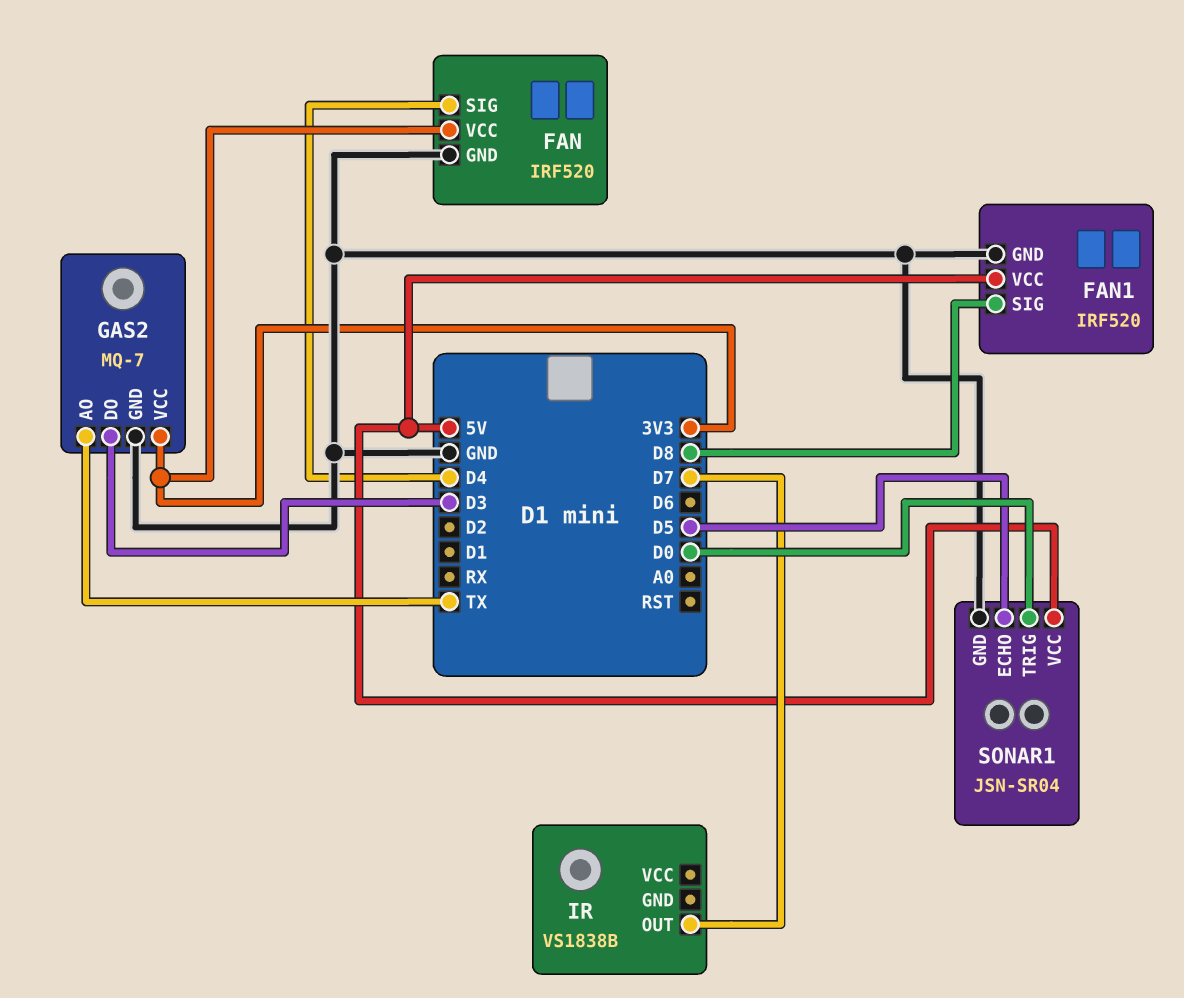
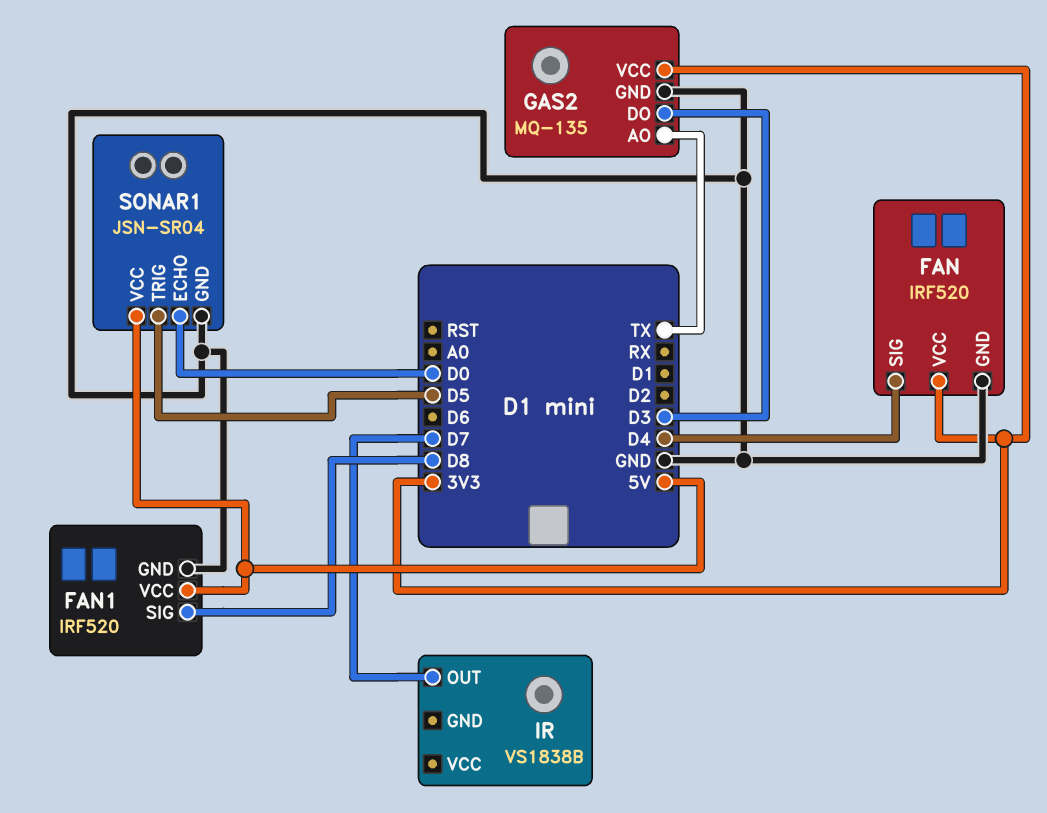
GAS2: MQ-7 -> MQ-135
SONAR1 pin ECHO: D5 -> D0
SONAR1 pin TRIG: D0 -> D5

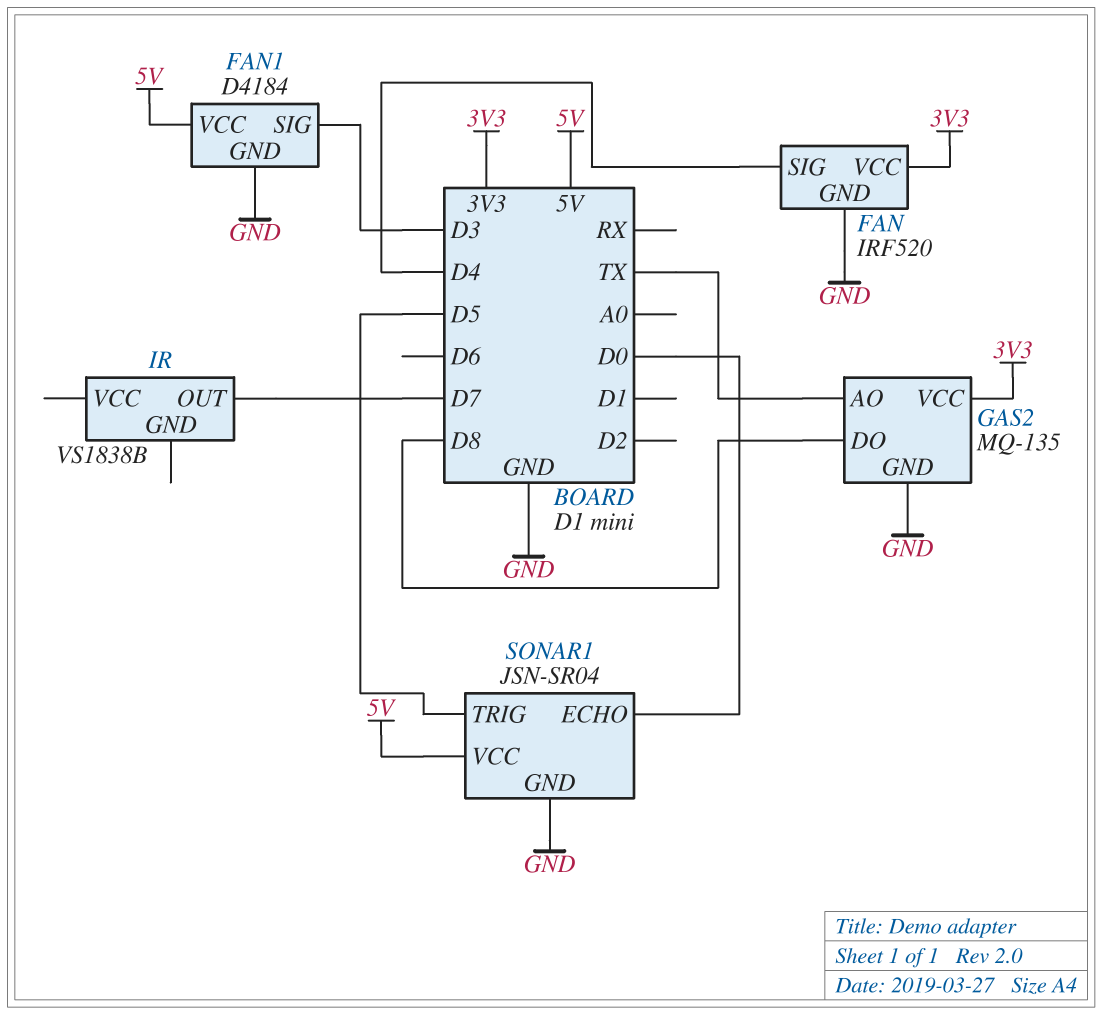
FAN1: IRF520 -> D4184
FAN1 pin SIG: D8 -> D3
GAS2 pin DO: D3 -> D8

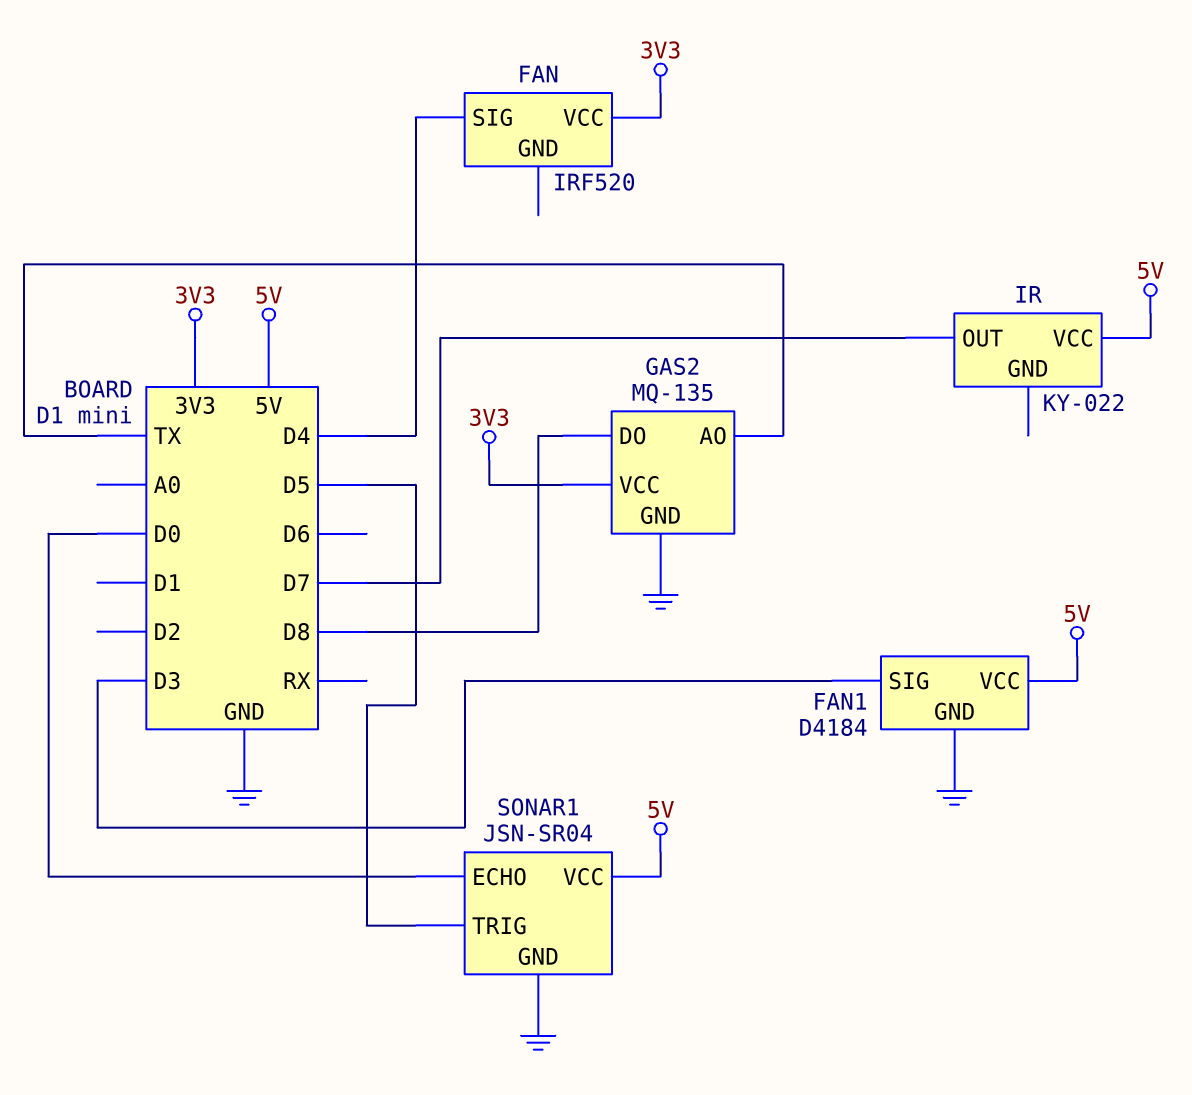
FAN pin GND: GND -> none
IR: VS1838B -> KY-022
IR pin VCC: none -> 5V

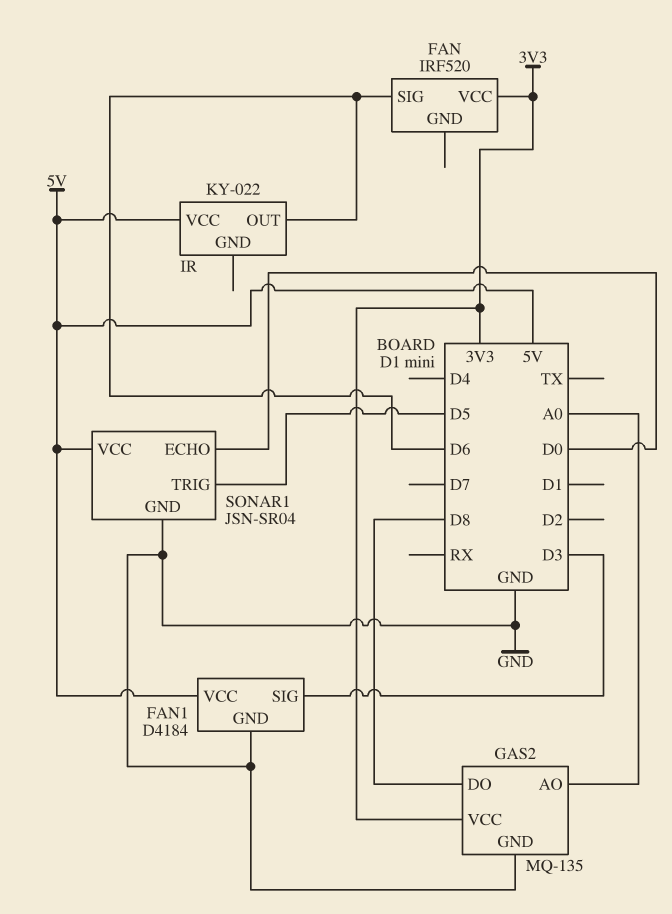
FAN pin SIG: D4 -> D6
GAS2 pin AO: TX -> A0
IR pin OUT: D7 -> D6

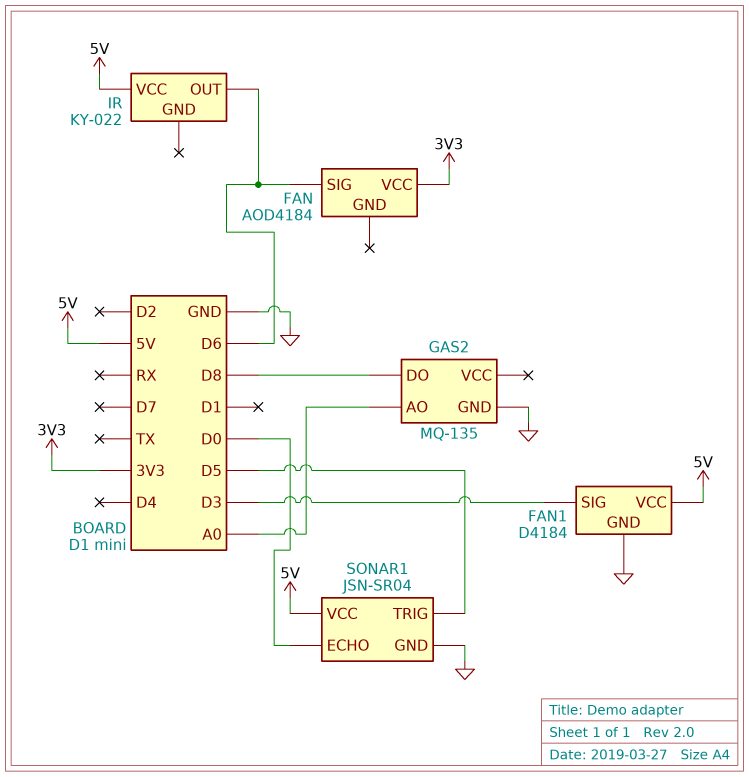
FAN: IRF520 -> AOD4184
GAS2 pin VCC: 3V3 -> none

